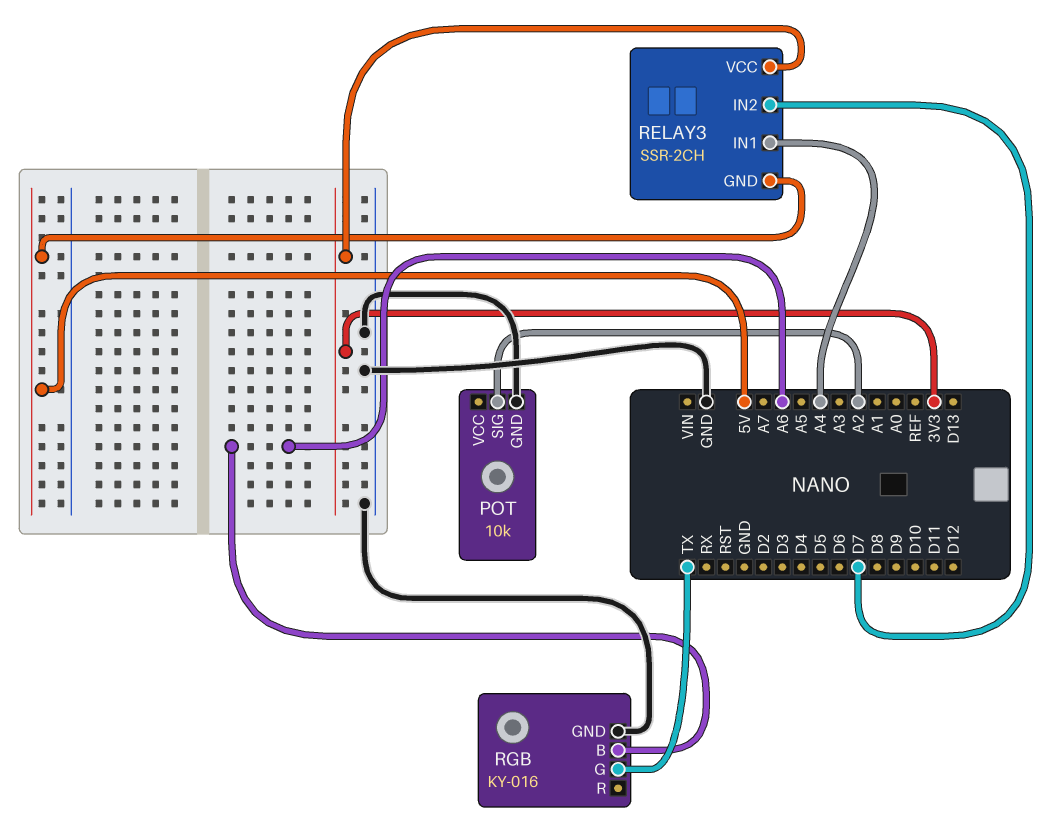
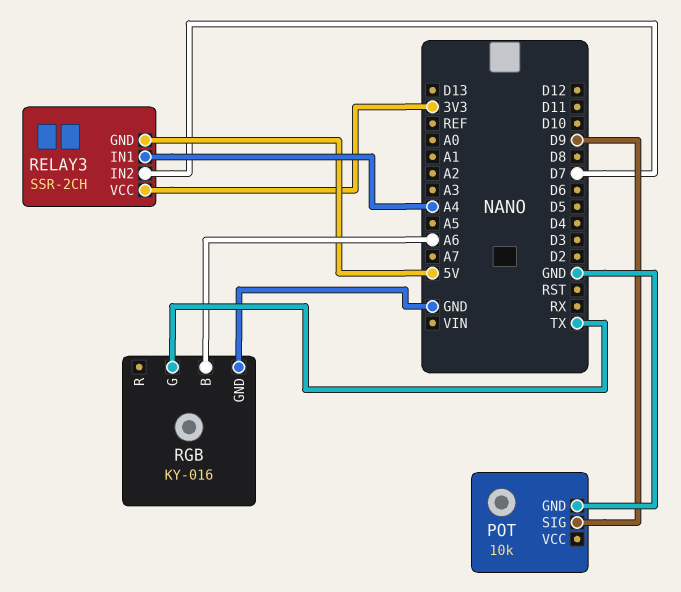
POT pin SIG: A2 -> D9

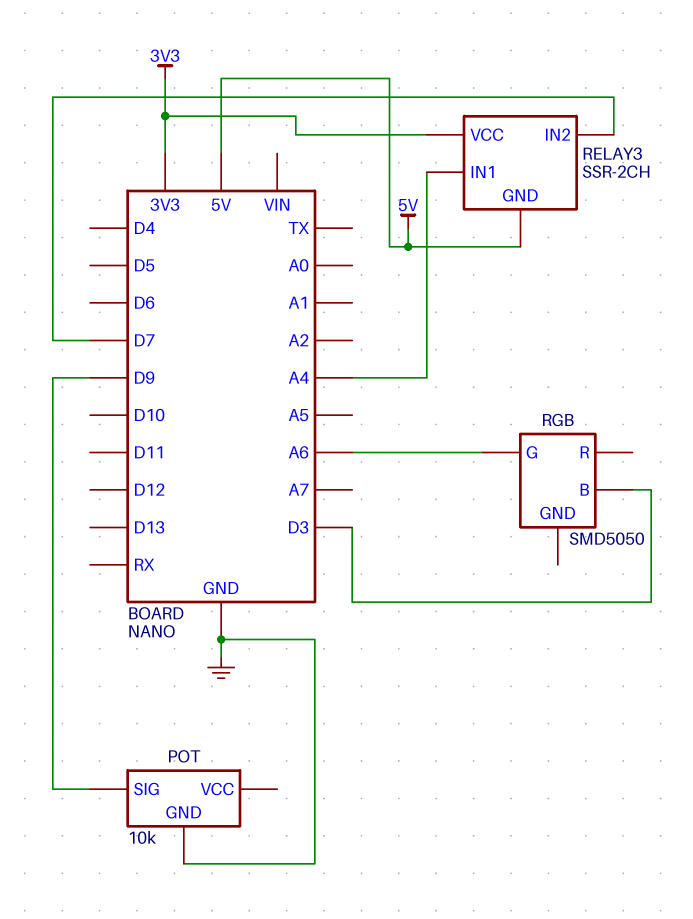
RGB: KY-016 -> SMD5050
RGB pin B: A6 -> D3
RGB pin G: TX -> A6
RGB pin GND: GND -> none

